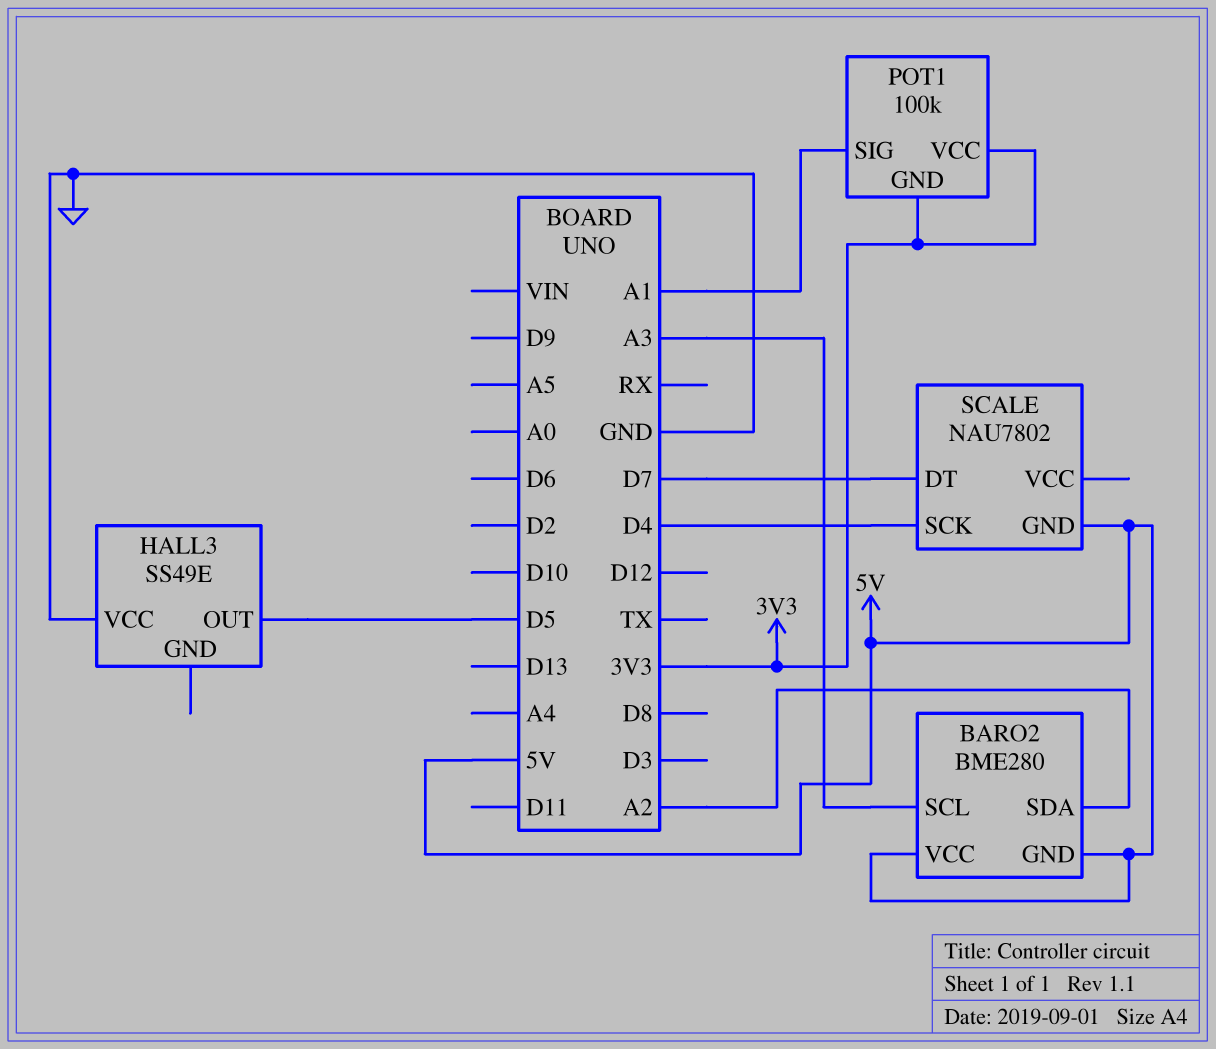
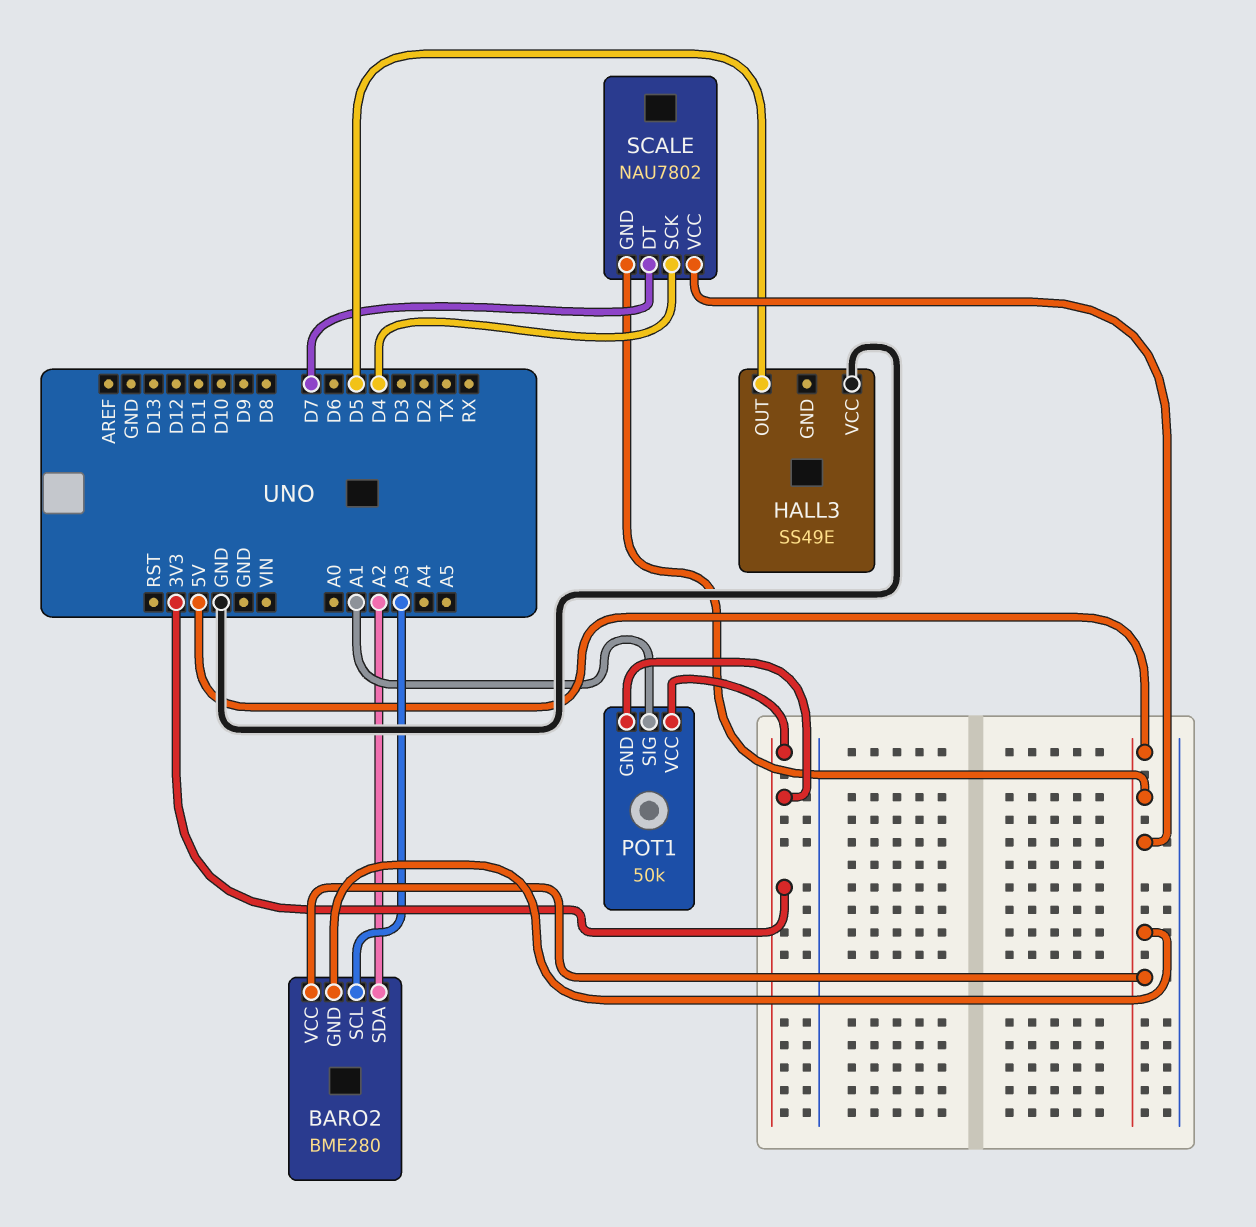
POT1: 100k -> 50k
SCALE pin VCC: none -> 5V

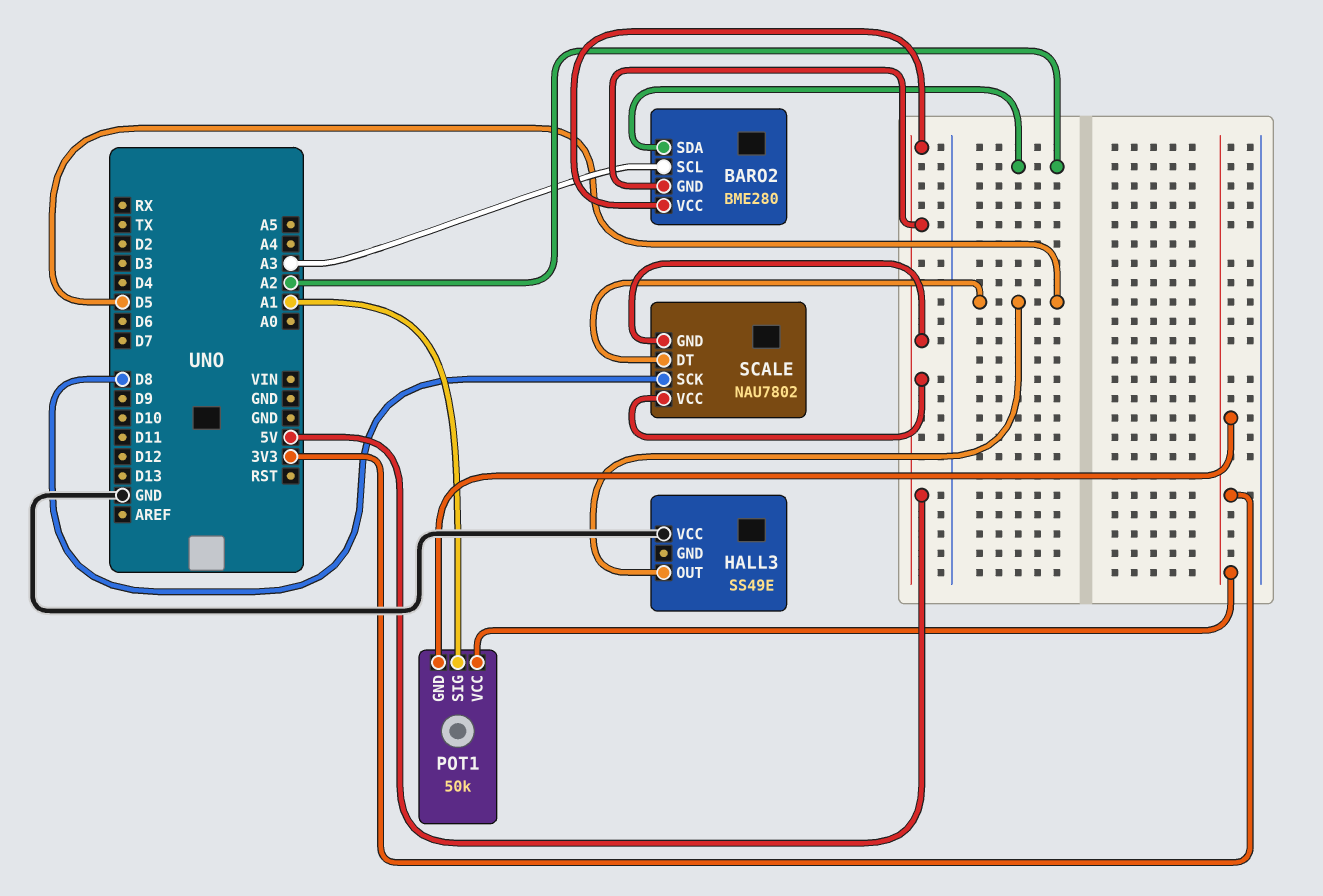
SCALE pin DT: D7 -> D5
SCALE pin SCK: D4 -> D8

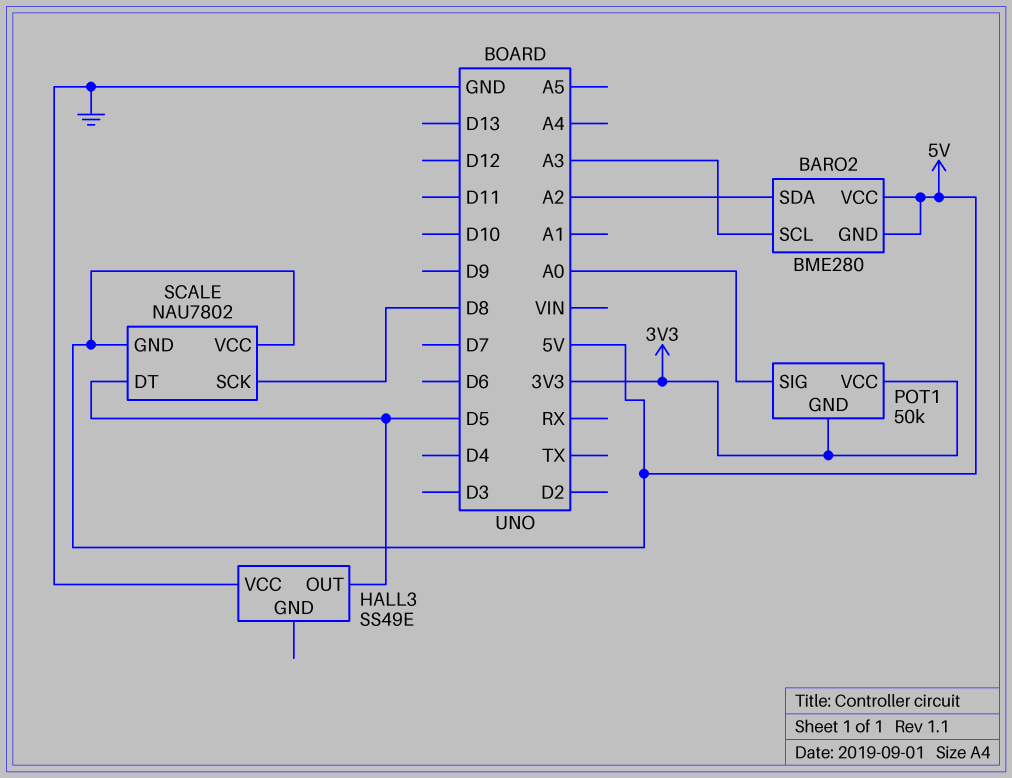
POT1 pin SIG: A1 -> A0

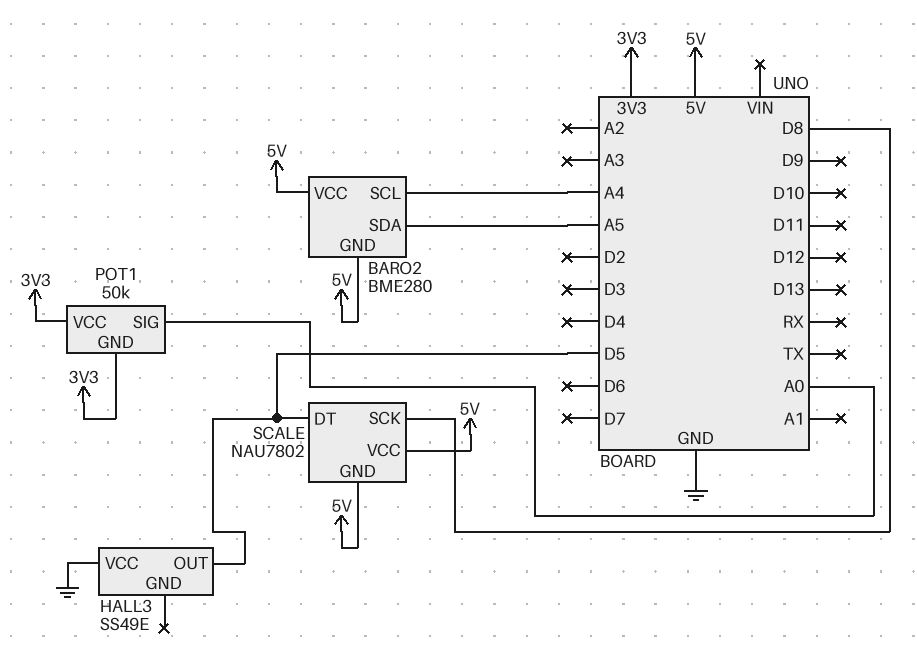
BARO2 pin SCL: A3 -> A4
BARO2 pin SDA: A2 -> A5

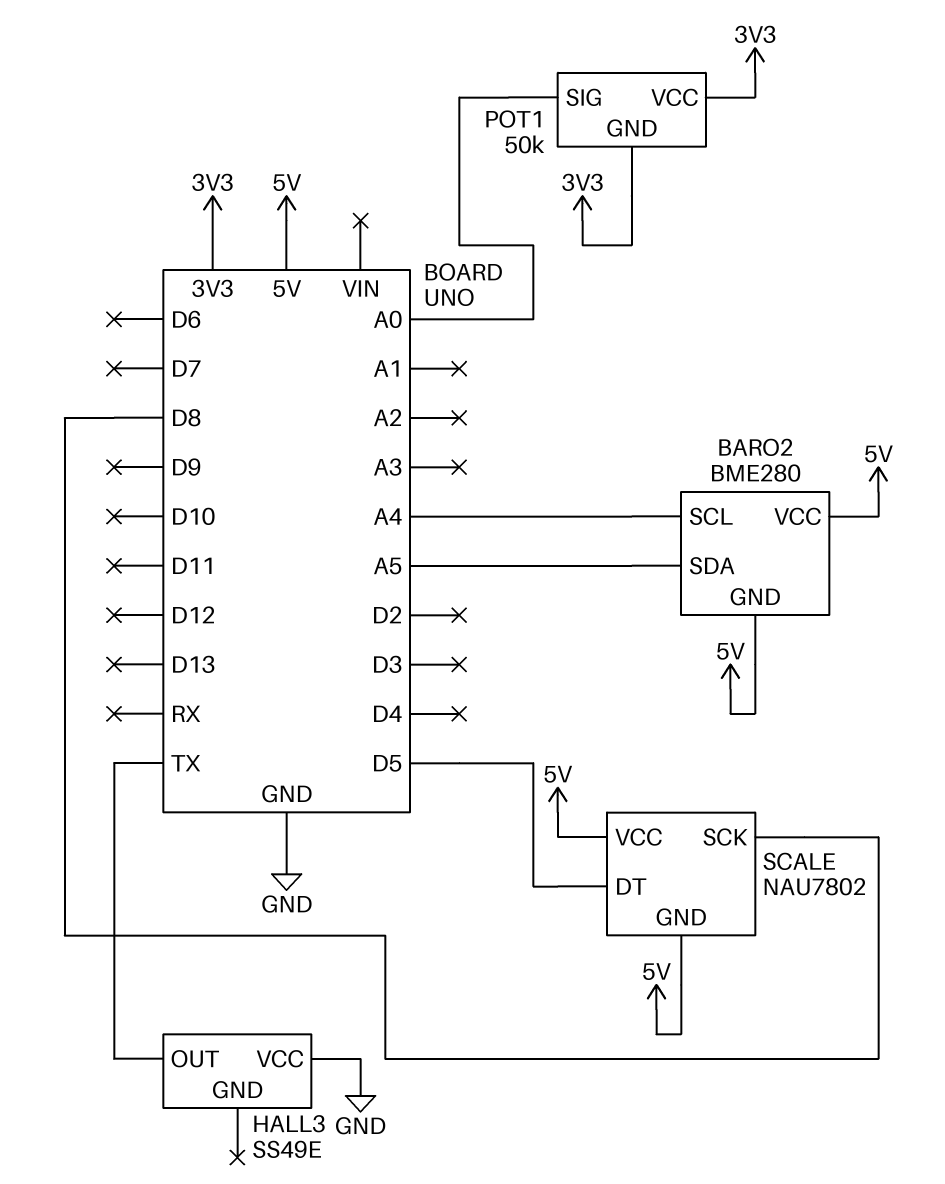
HALL3 pin OUT: D5 -> TX

